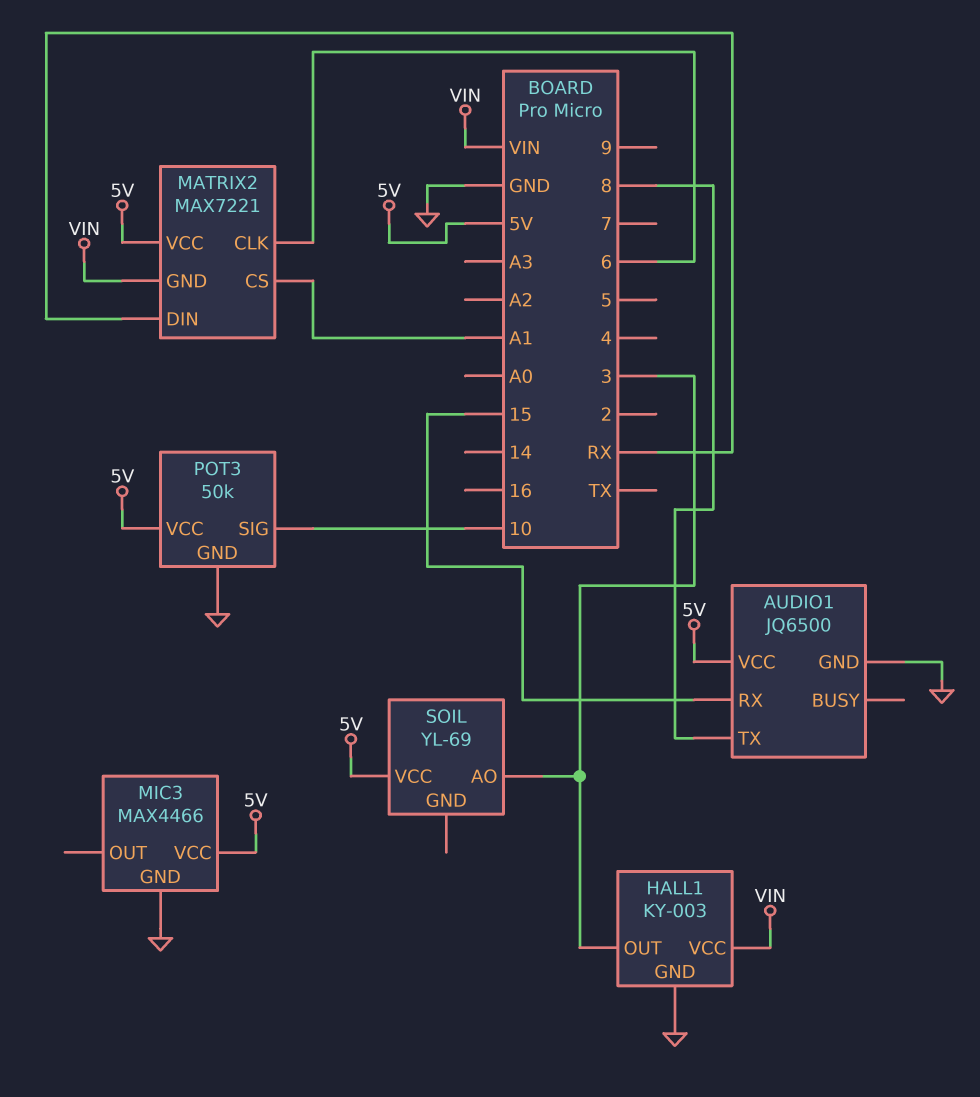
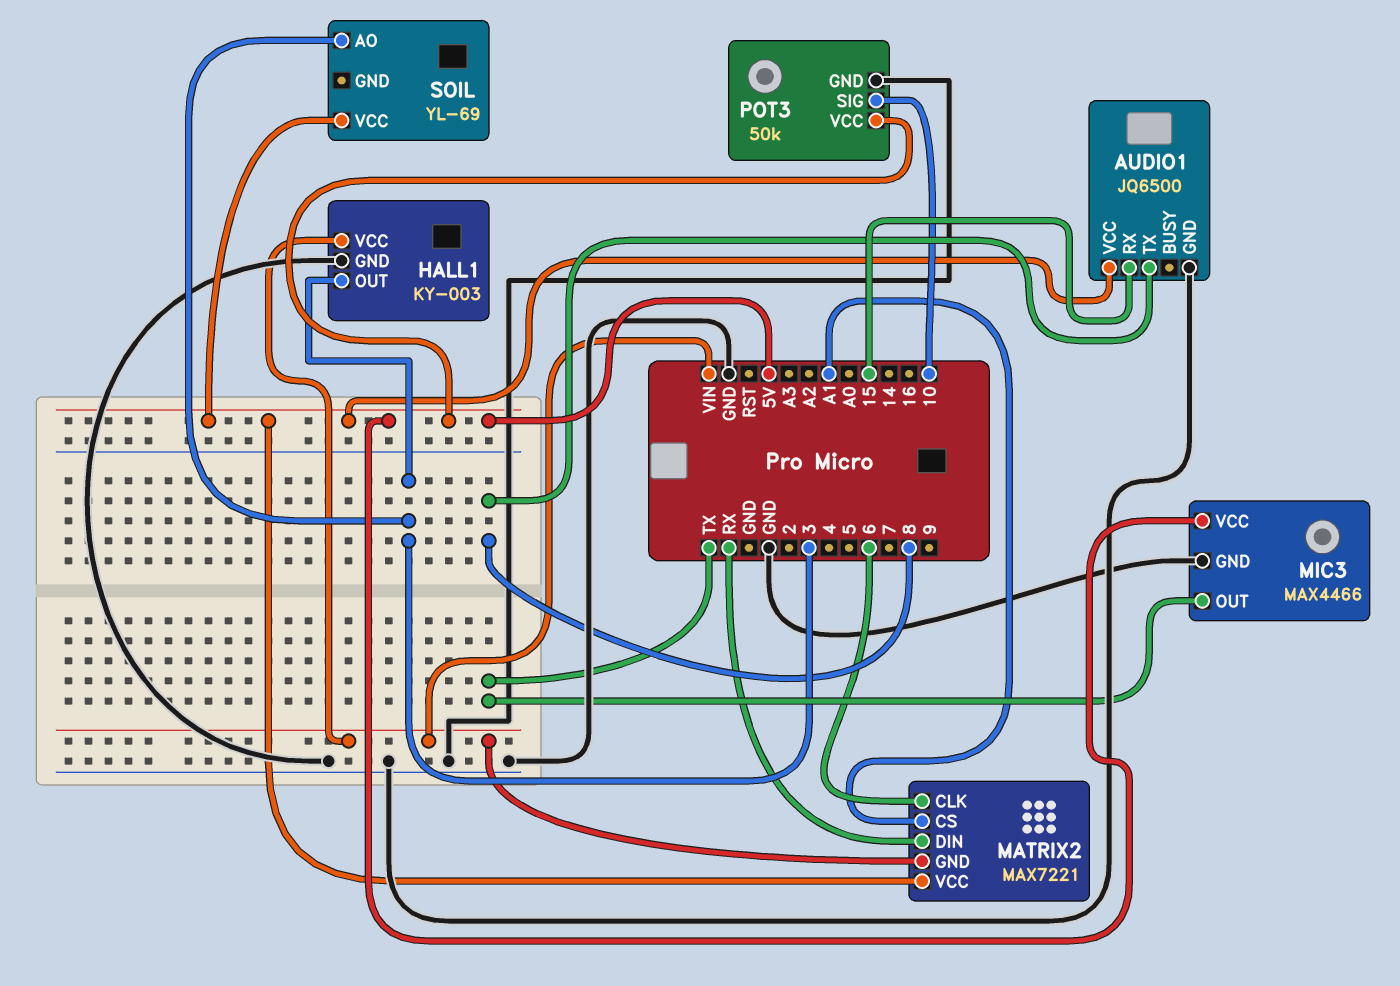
MIC3 pin OUT: none -> TX

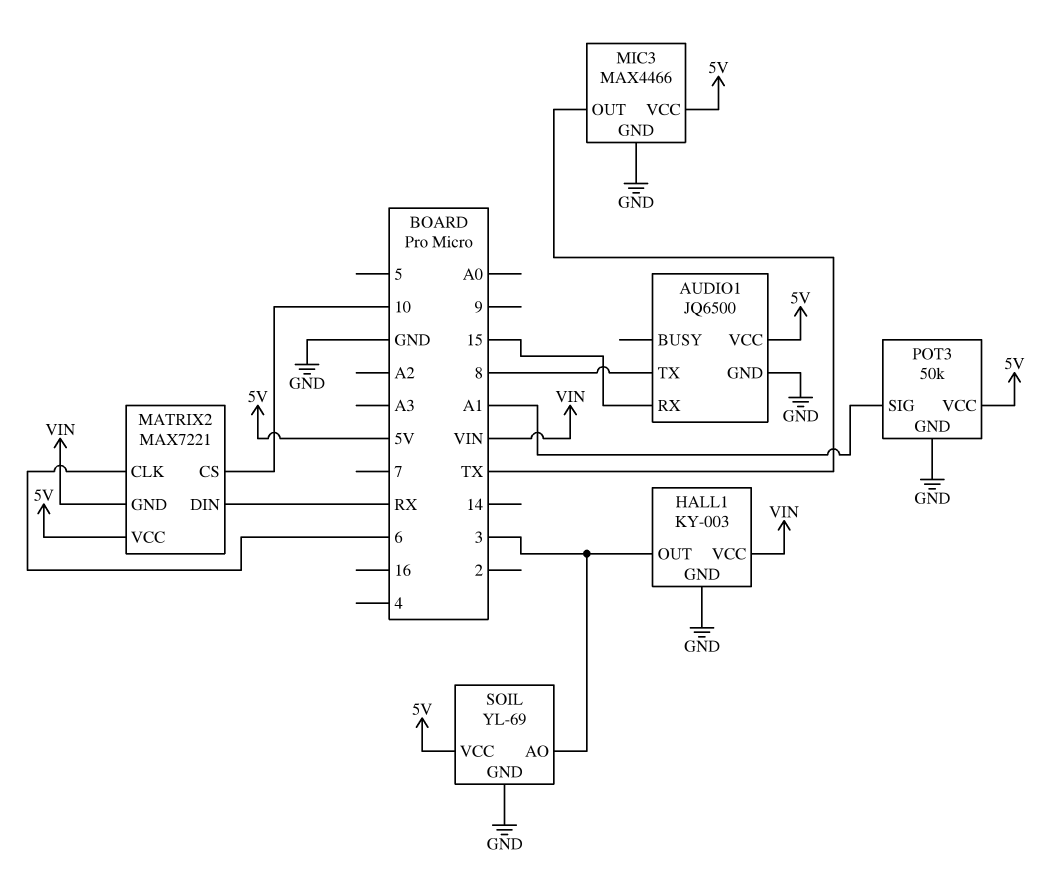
MATRIX2 pin CS: A1 -> 10
POT3 pin SIG: 10 -> A1
SOIL pin GND: none -> GND

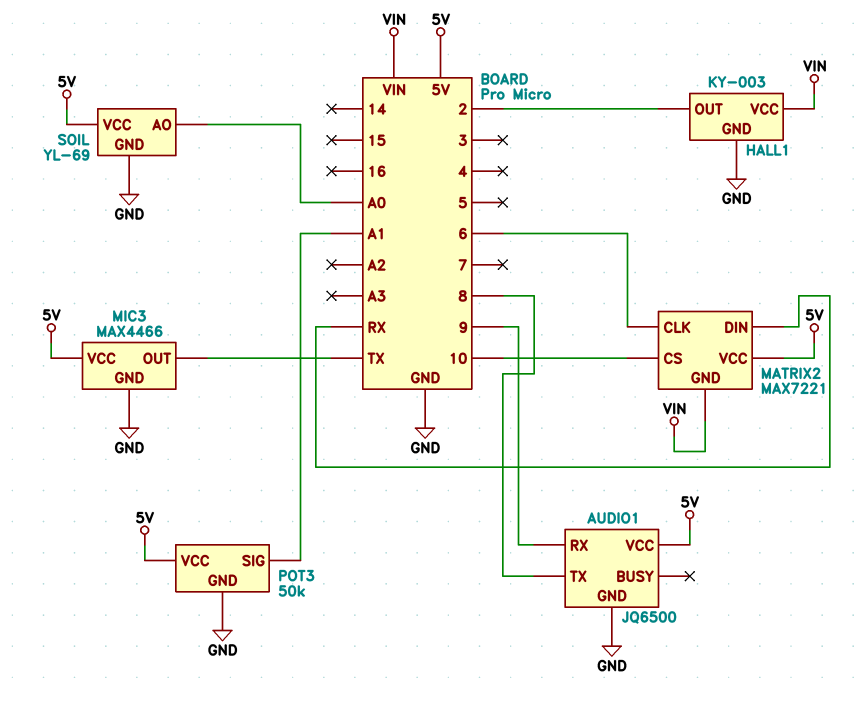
AUDIO1 pin RX: 15 -> 9
HALL1 pin OUT: 3 -> 2
SOIL pin AO: 3 -> A0

